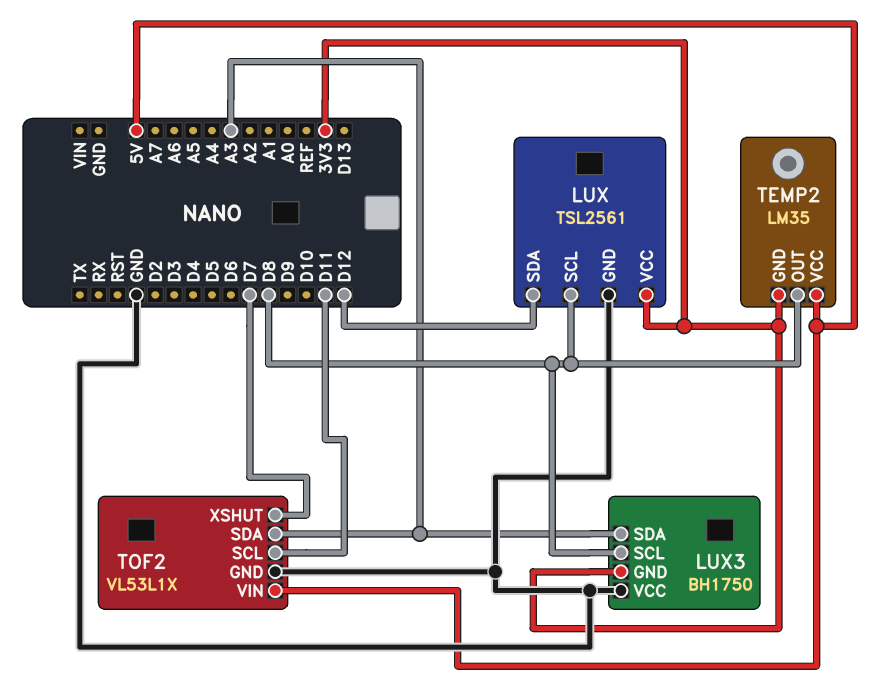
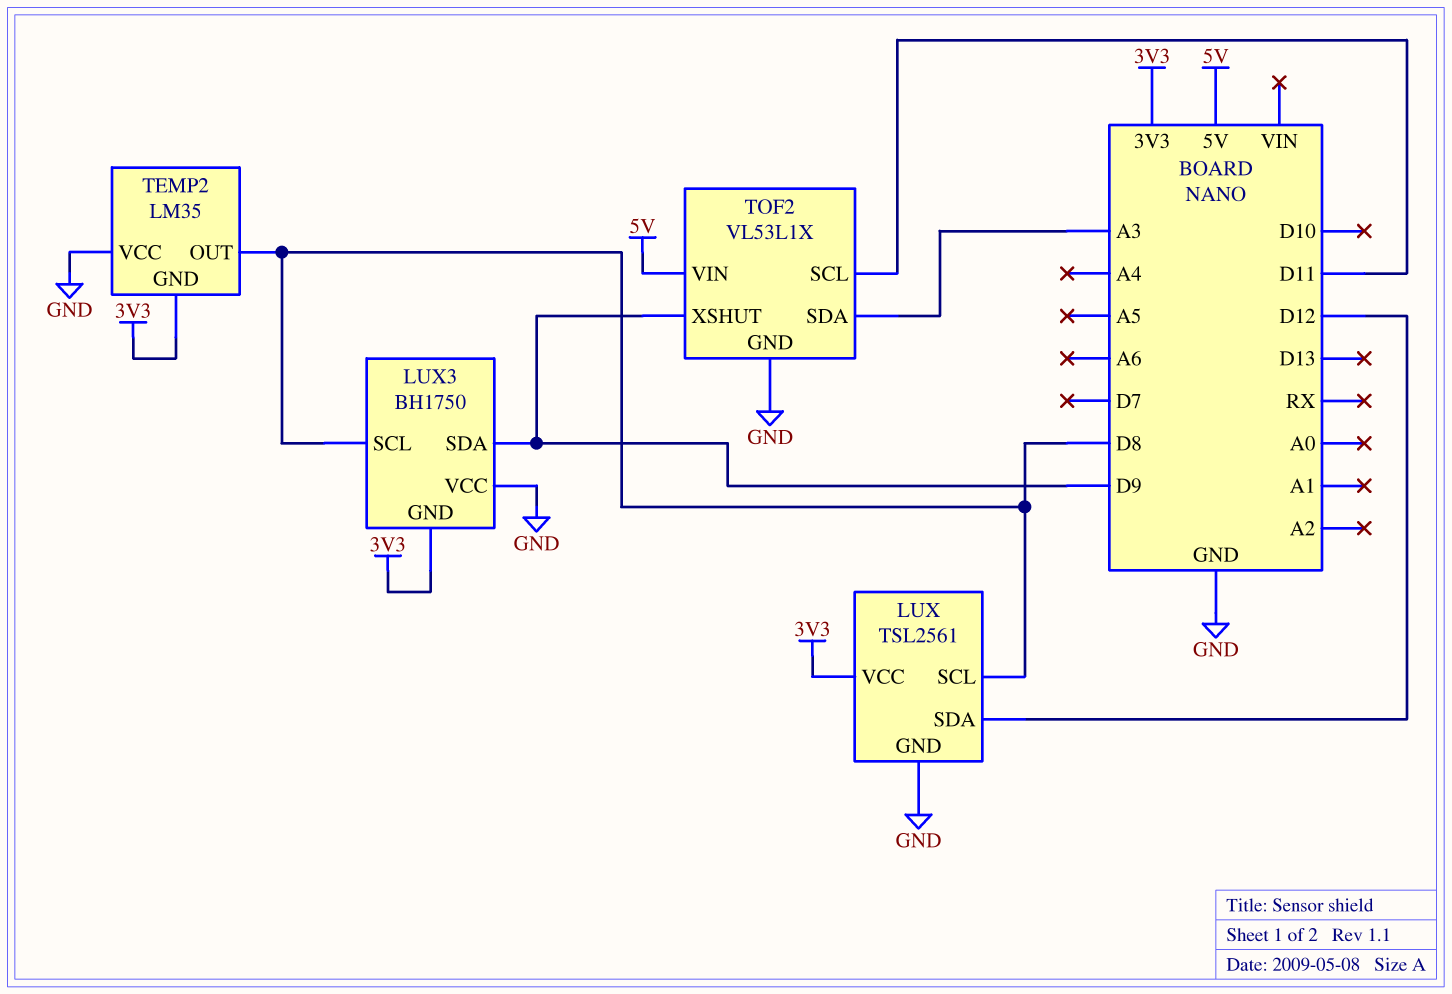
LUX3 pin SDA: A3 -> D9
TEMP2 pin VCC: 5V -> GND
TOF2 pin XSHUT: D7 -> D9

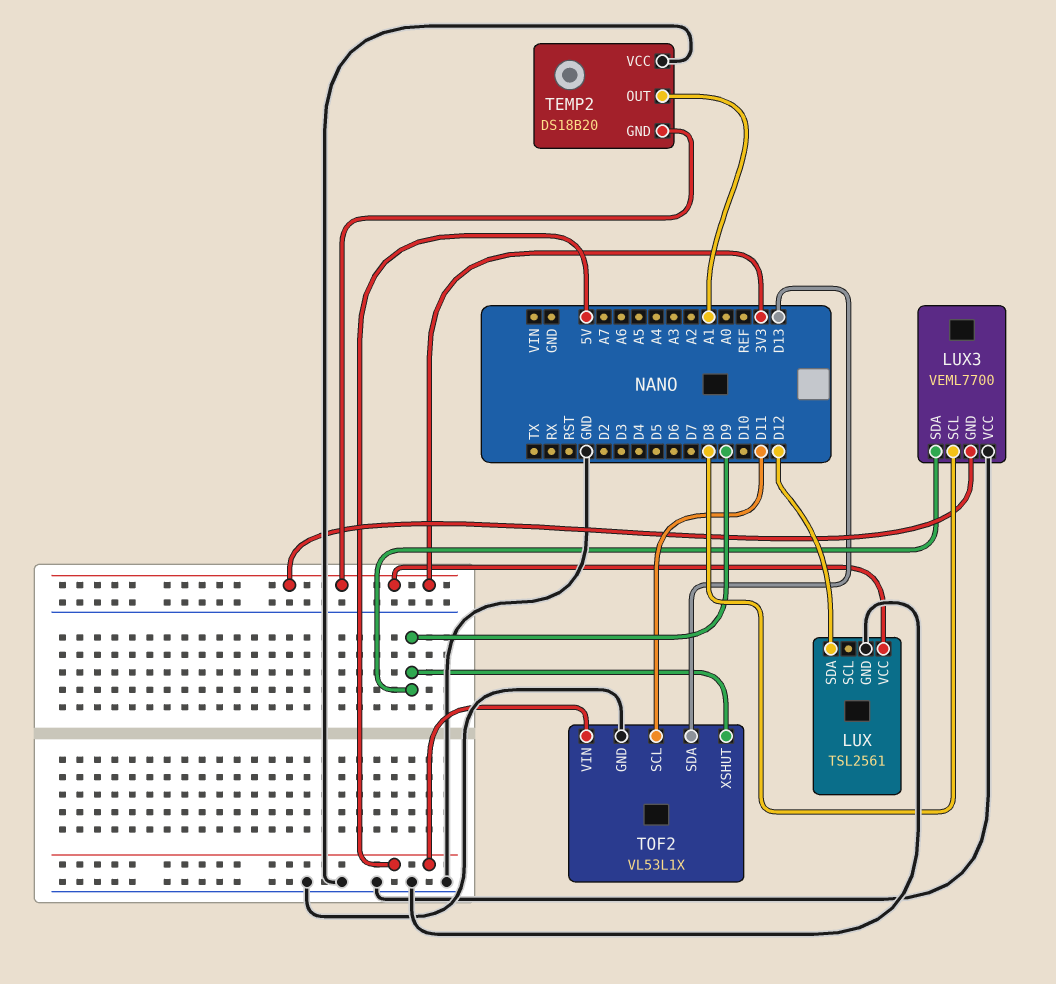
LUX pin SCL: D8 -> none
LUX3: BH1750 -> VEML7700
TEMP2: LM35 -> DS18B20
TEMP2 pin OUT: D8 -> A1
TOF2 pin SDA: A3 -> D13

